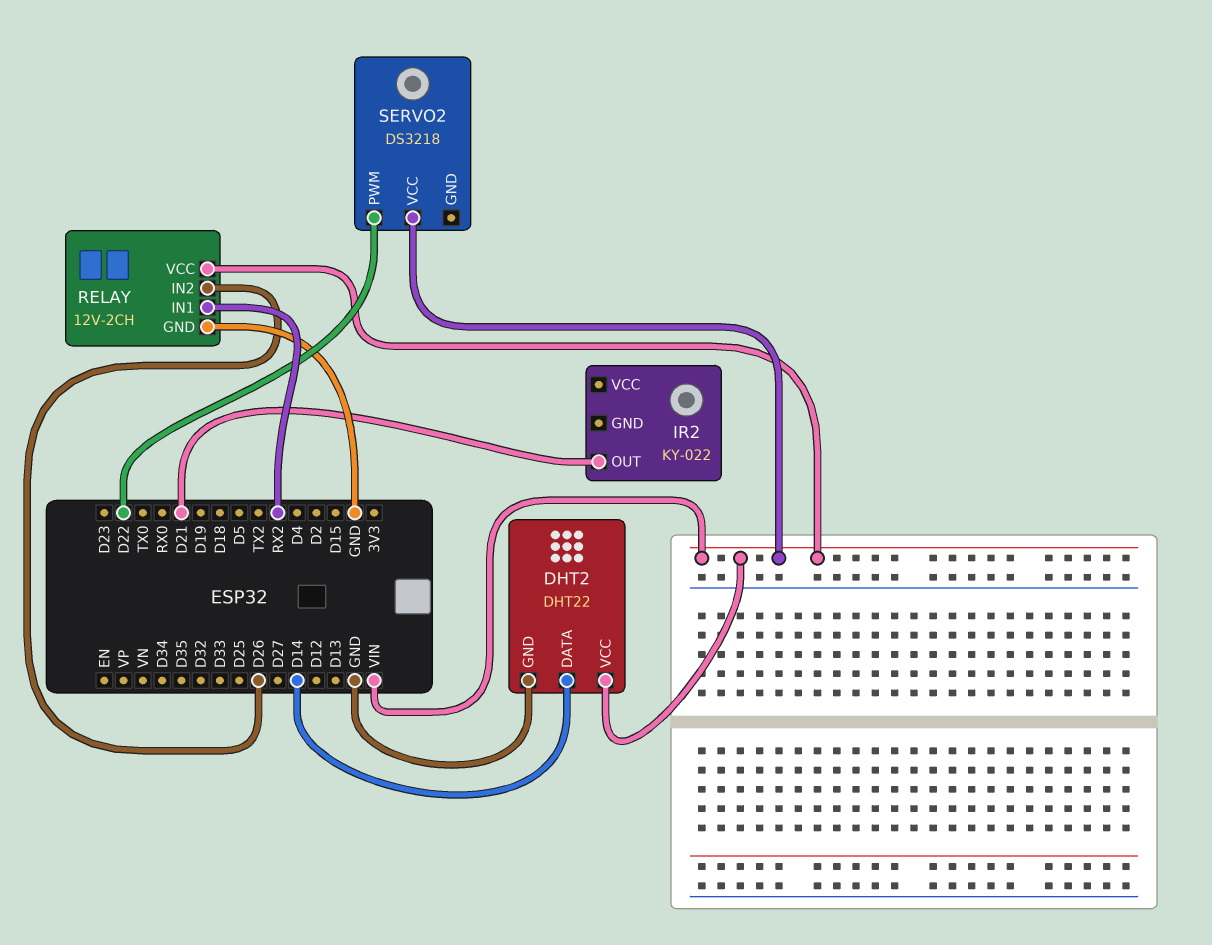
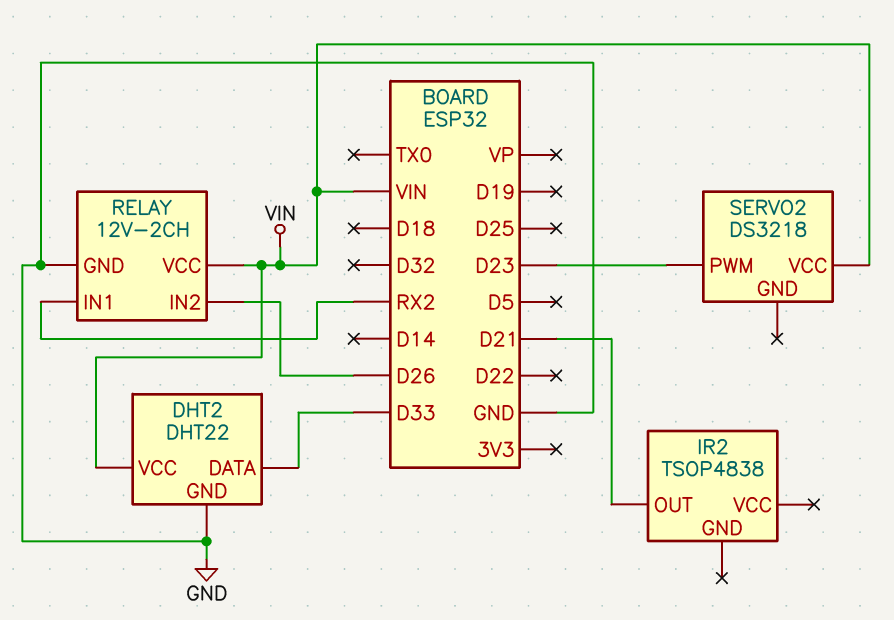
DHT2 pin DATA: D14 -> D33
IR2: KY-022 -> TSOP4838
SERVO2 pin PWM: D22 -> D23

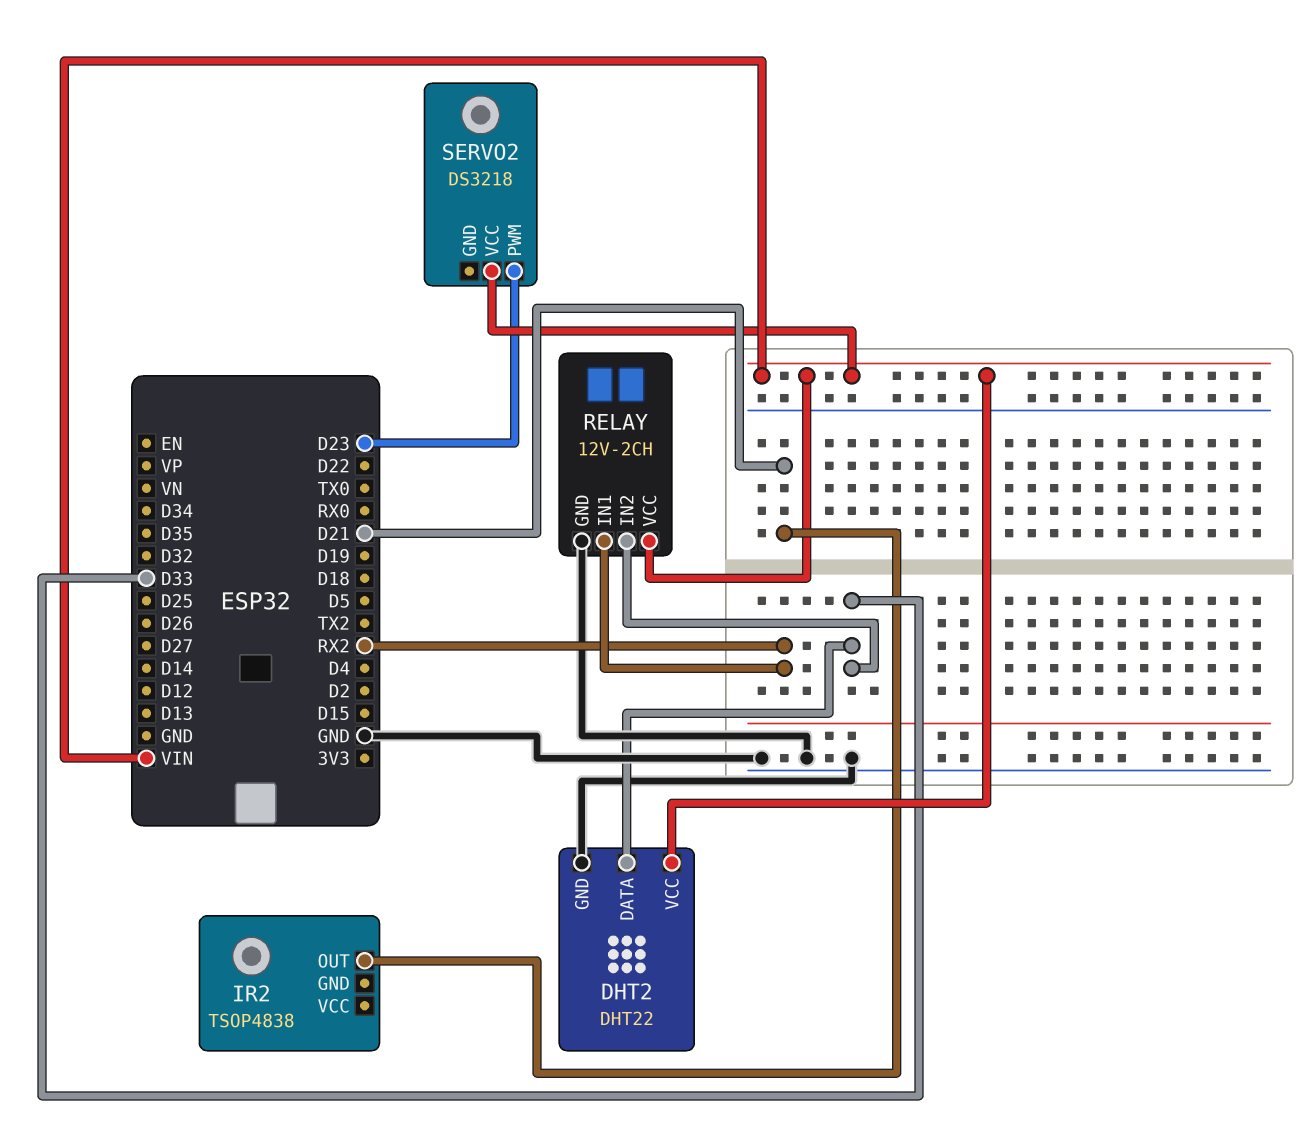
RELAY pin IN2: D26 -> D33

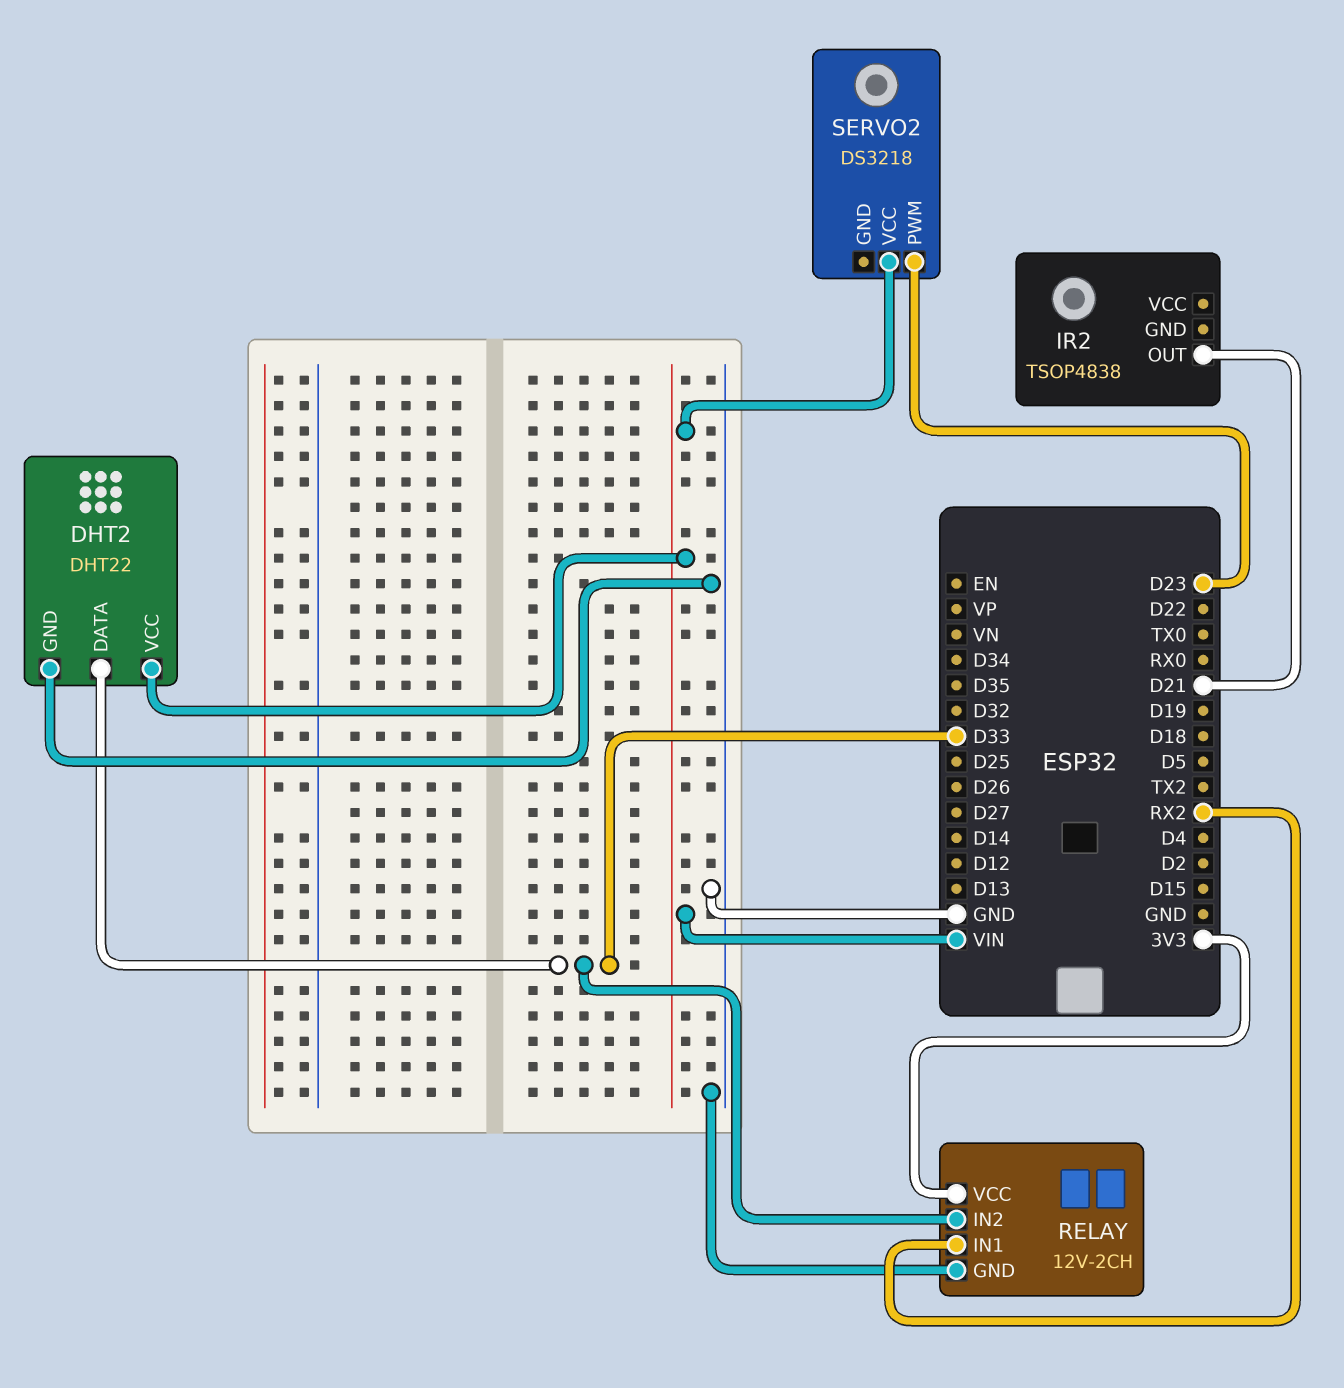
RELAY pin VCC: VIN -> 3V3

